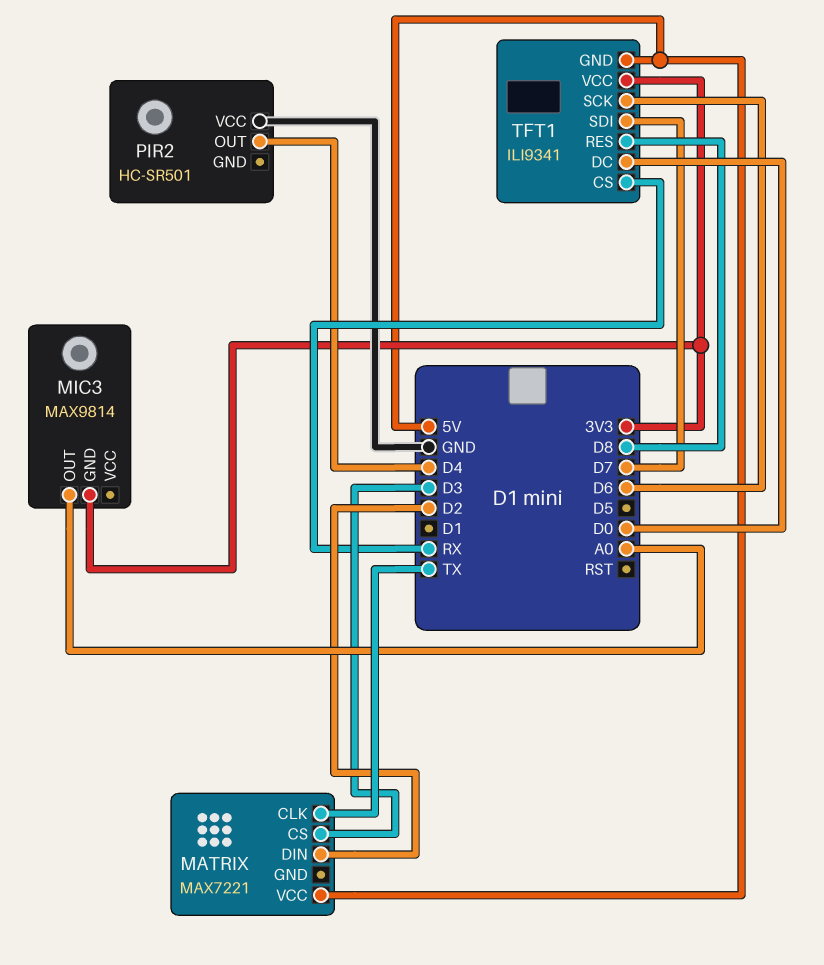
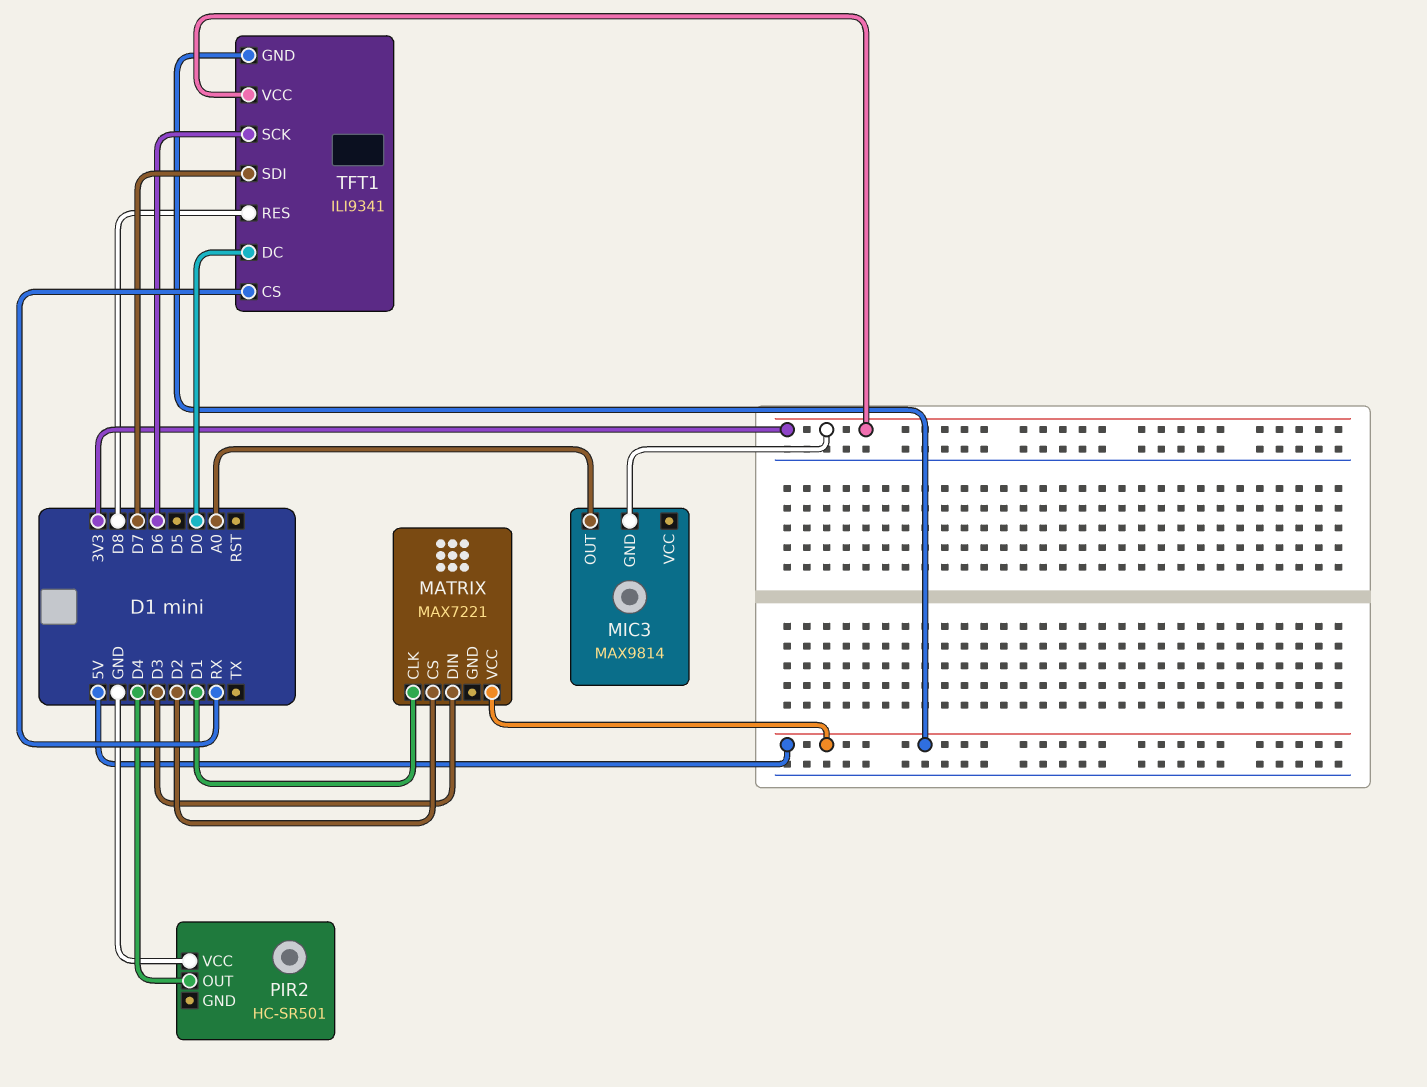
MATRIX pin CLK: TX -> D1
MATRIX pin CS: D3 -> D2
MATRIX pin DIN: D2 -> D3

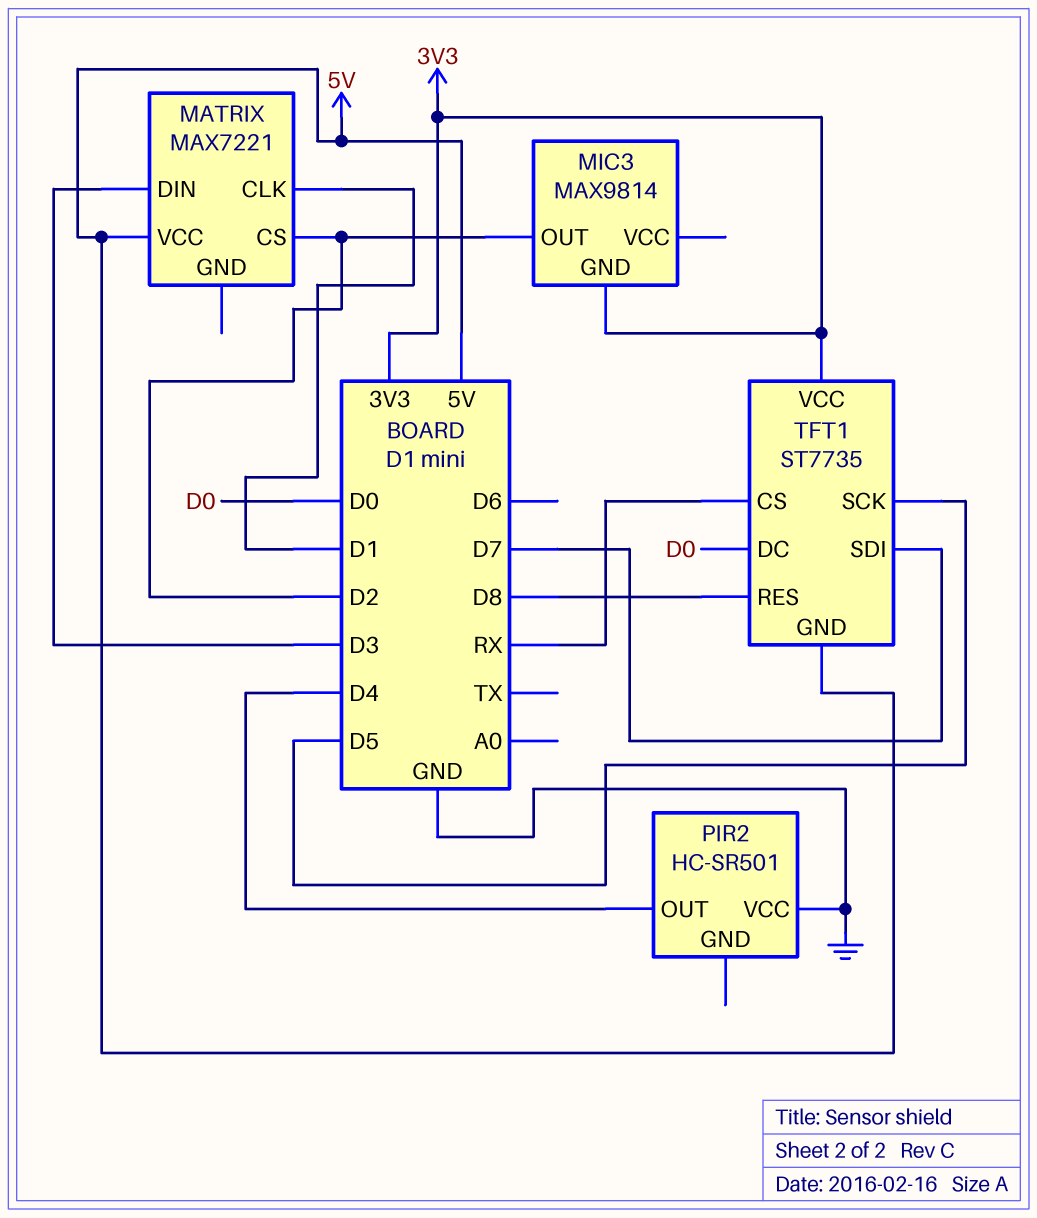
MIC3 pin OUT: A0 -> D2
TFT1: ILI9341 -> ST7735
TFT1 pin SCK: D6 -> D5

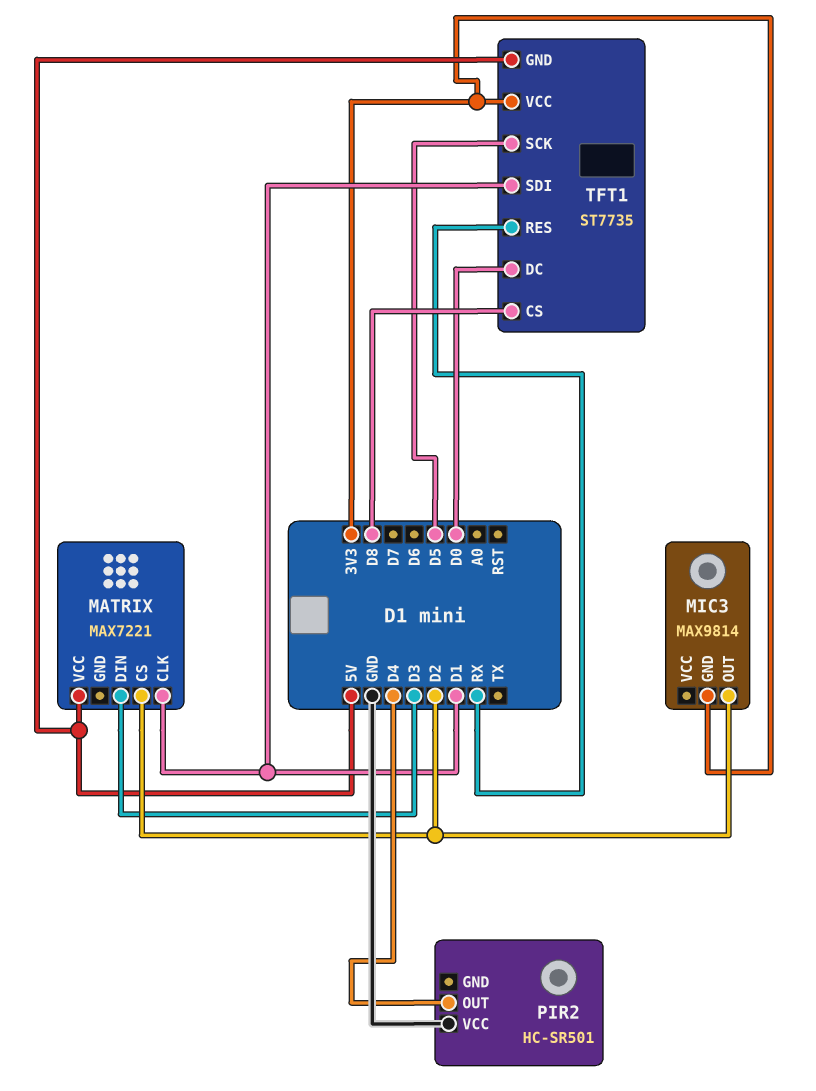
TFT1 pin CS: RX -> D8
TFT1 pin RES: D8 -> RX
TFT1 pin SDI: D7 -> D1

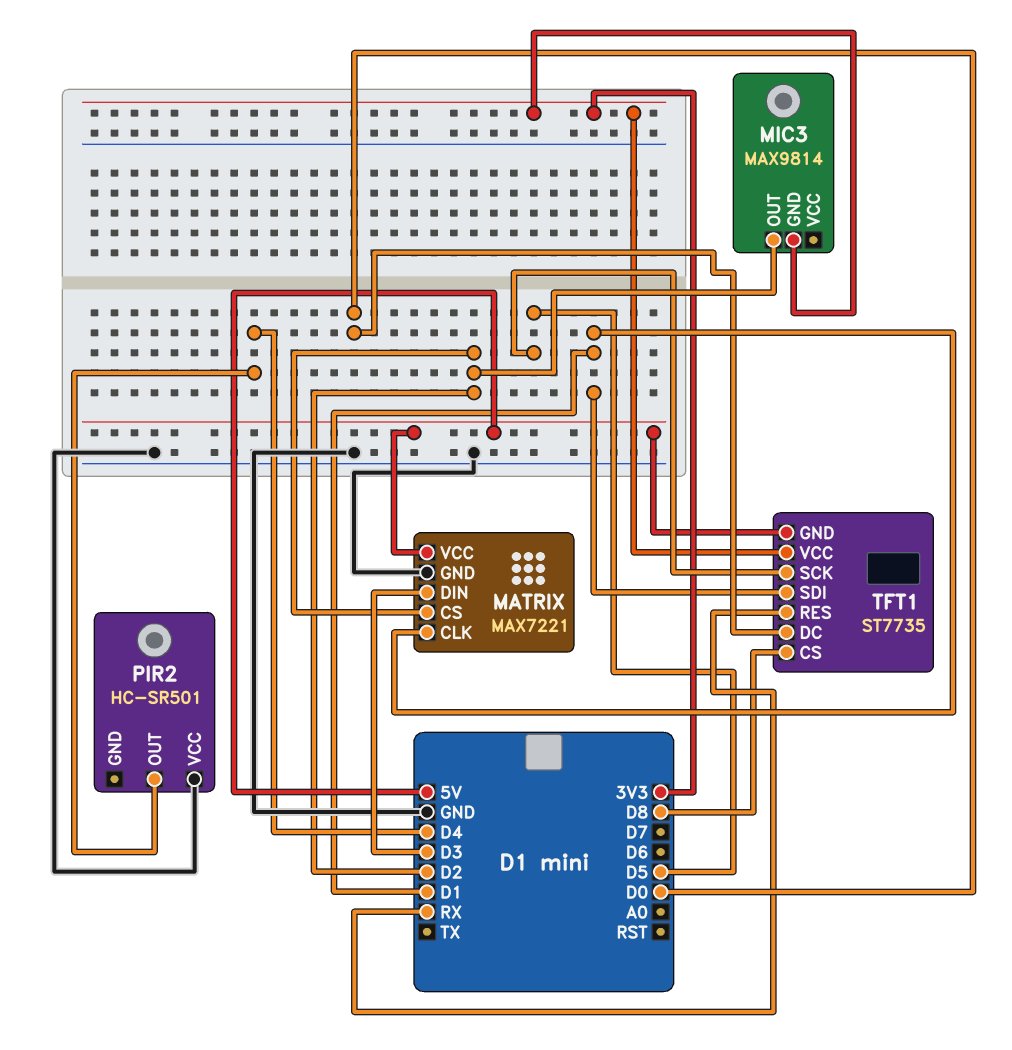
MATRIX pin GND: none -> GND

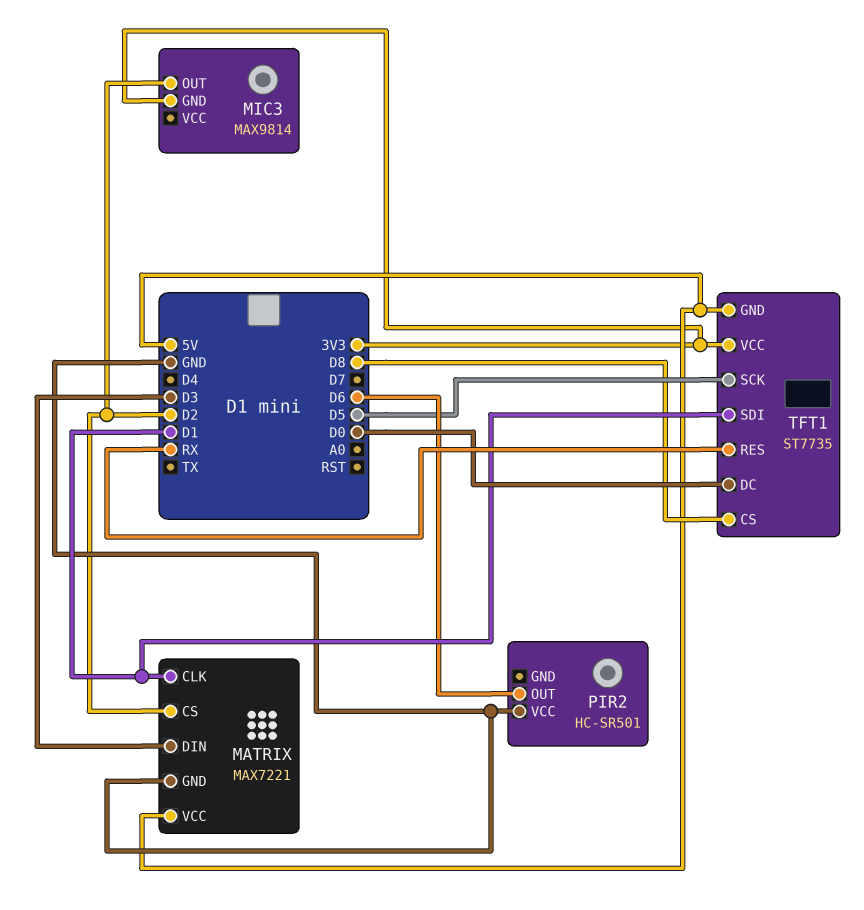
PIR2 pin OUT: D4 -> D6

